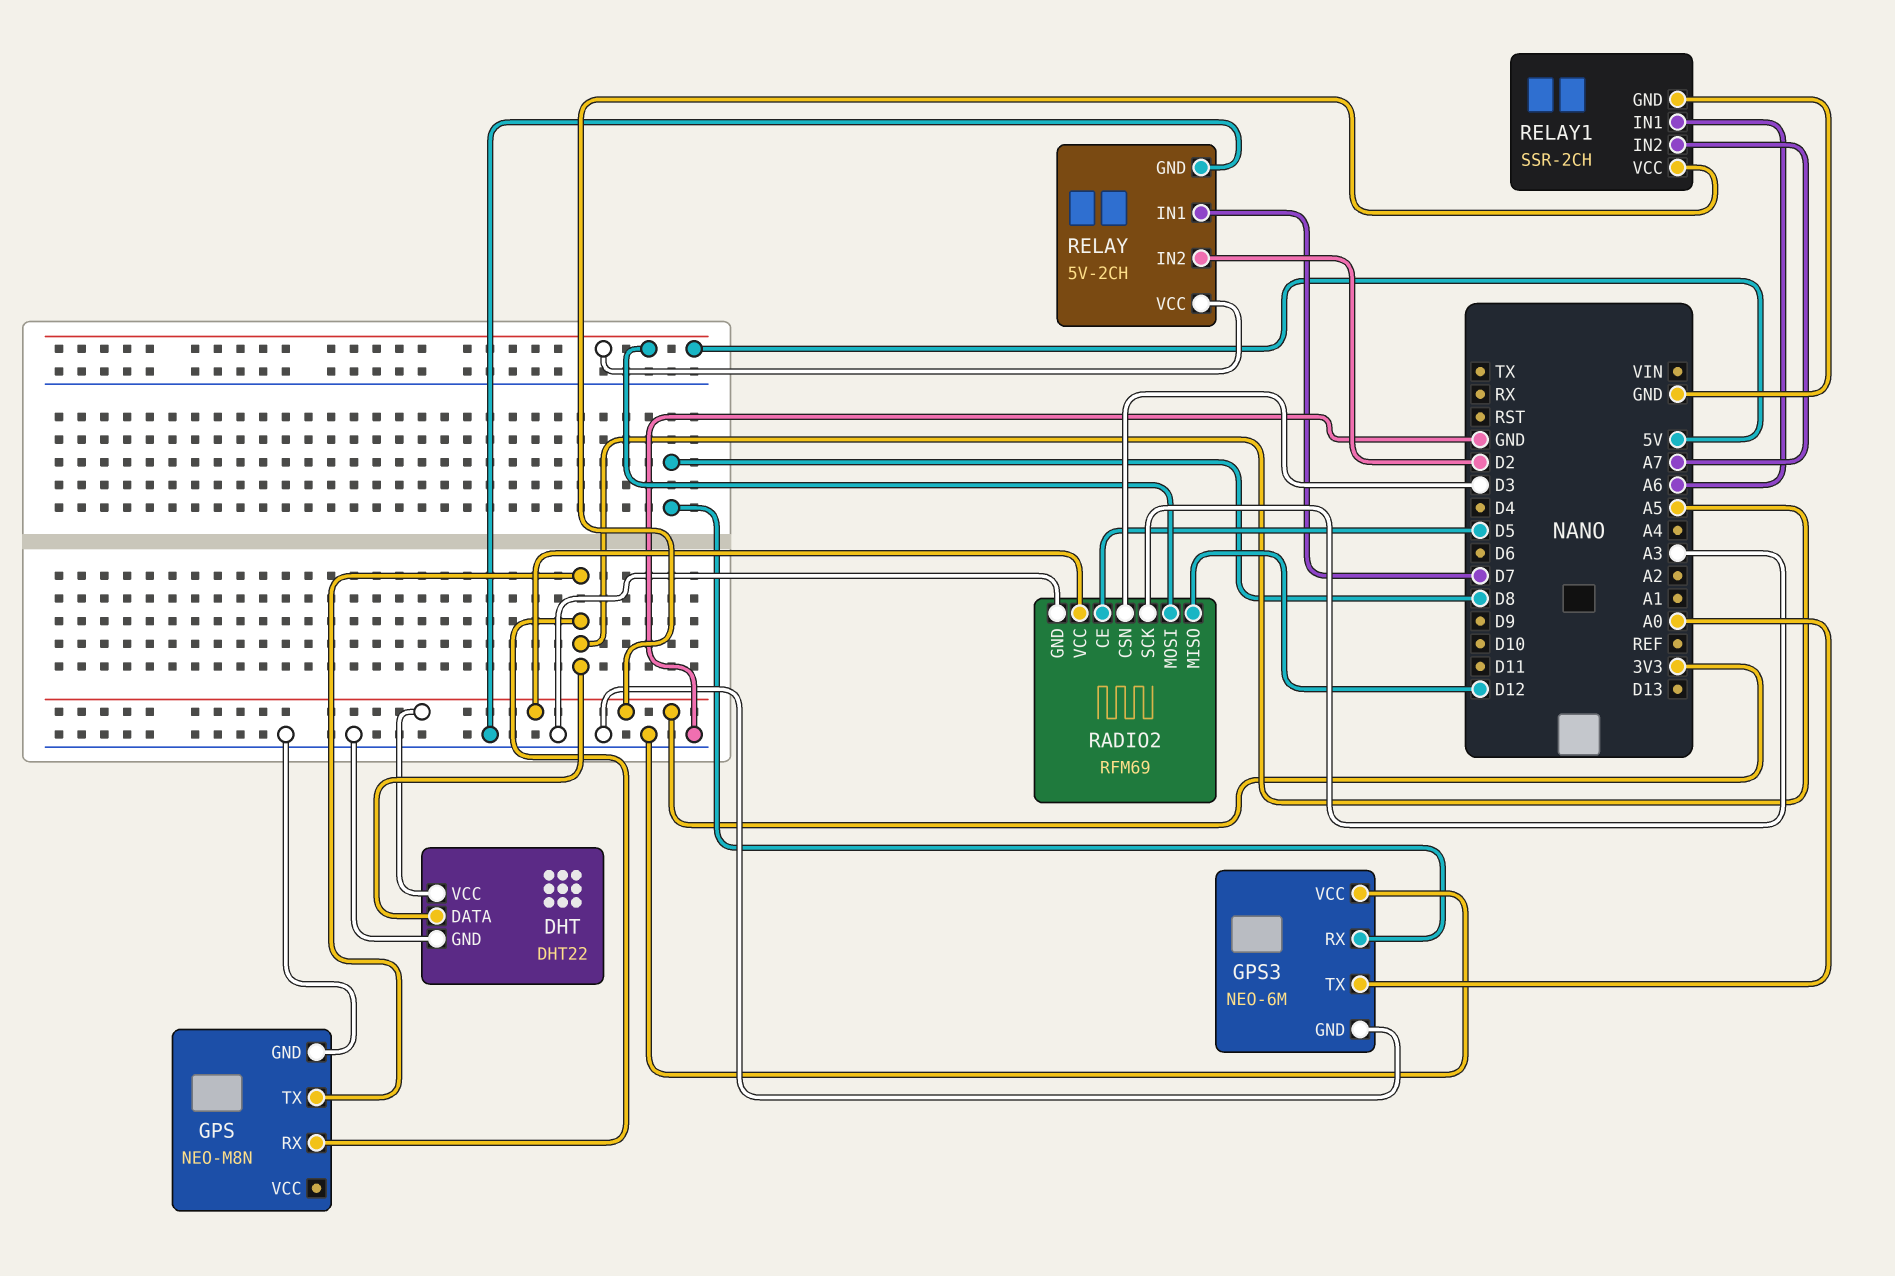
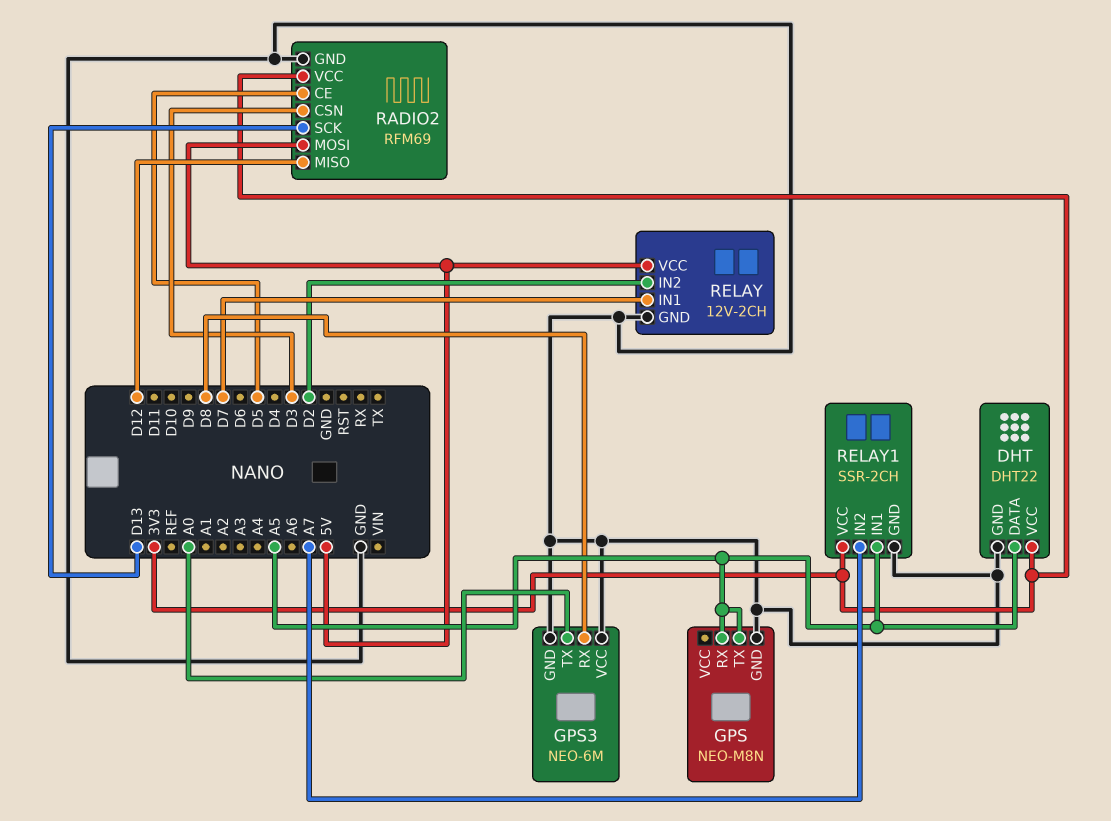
RADIO2 pin SCK: A3 -> D13
RELAY: 5V-2CH -> 12V-2CH
RELAY1 pin IN1: A6 -> A5

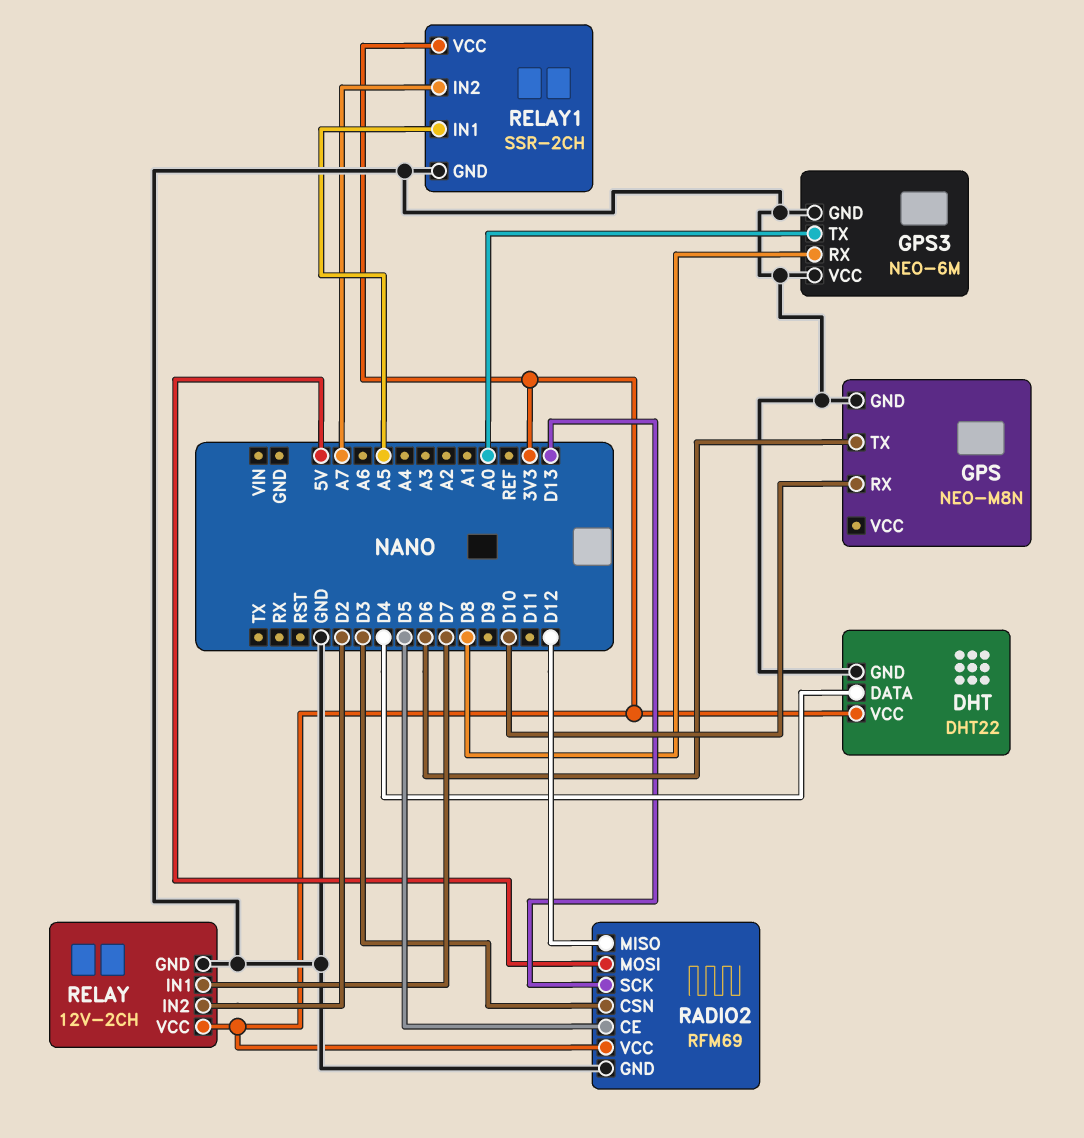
DHT pin DATA: A5 -> D4
GPS pin RX: A5 -> D10
GPS pin TX: A5 -> D6
RELAY pin VCC: 5V -> 3V3

